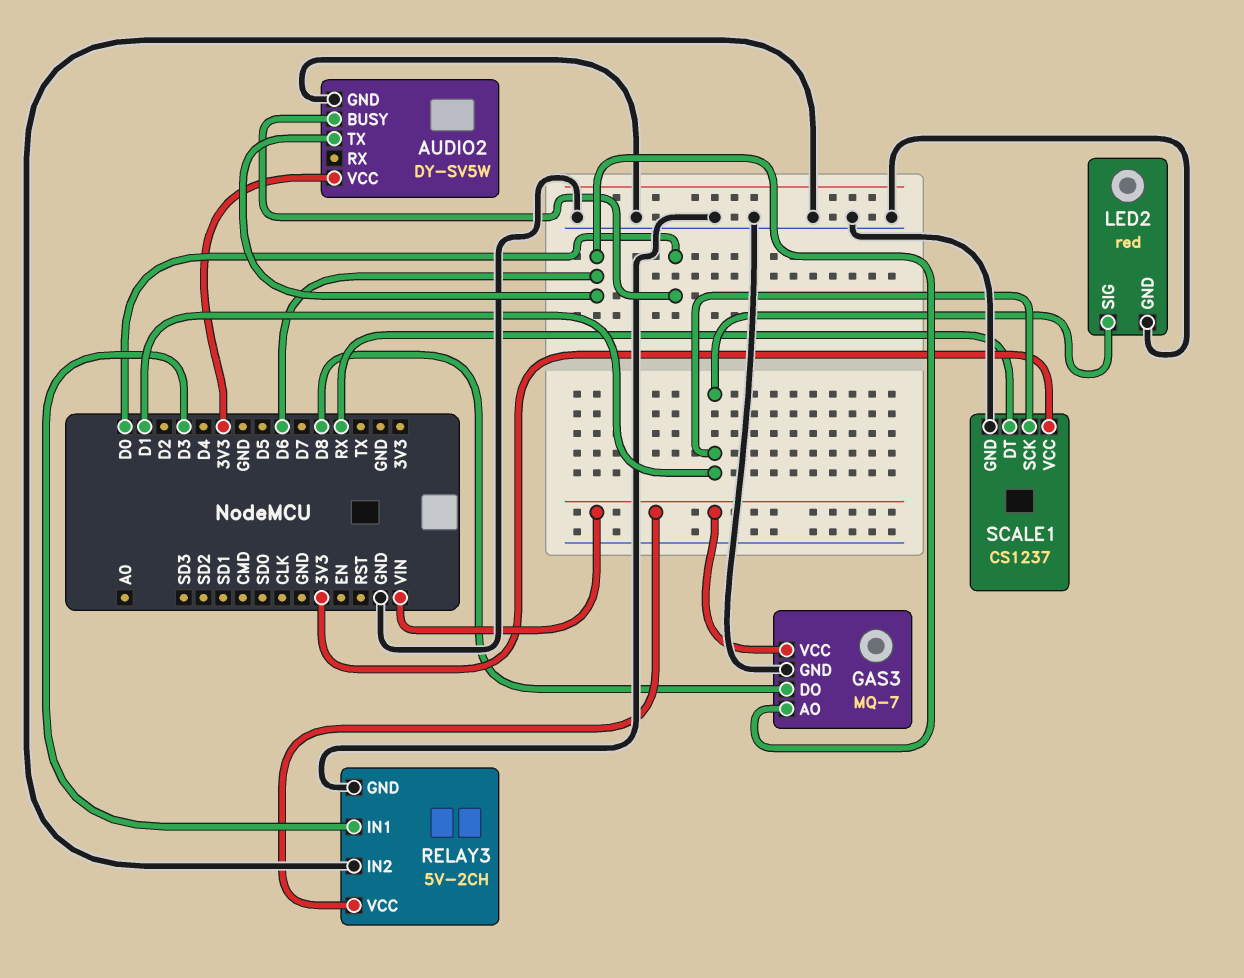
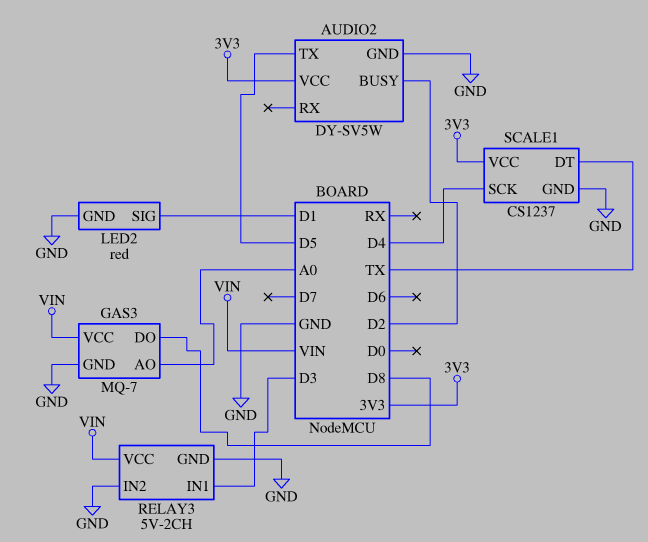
AUDIO2 pin BUSY: D0 -> D2
AUDIO2 pin TX: D6 -> D5
GAS3 pin AO: D6 -> A0
SCALE1 pin DT: RX -> TX
SCALE1 pin SCK: D1 -> D4

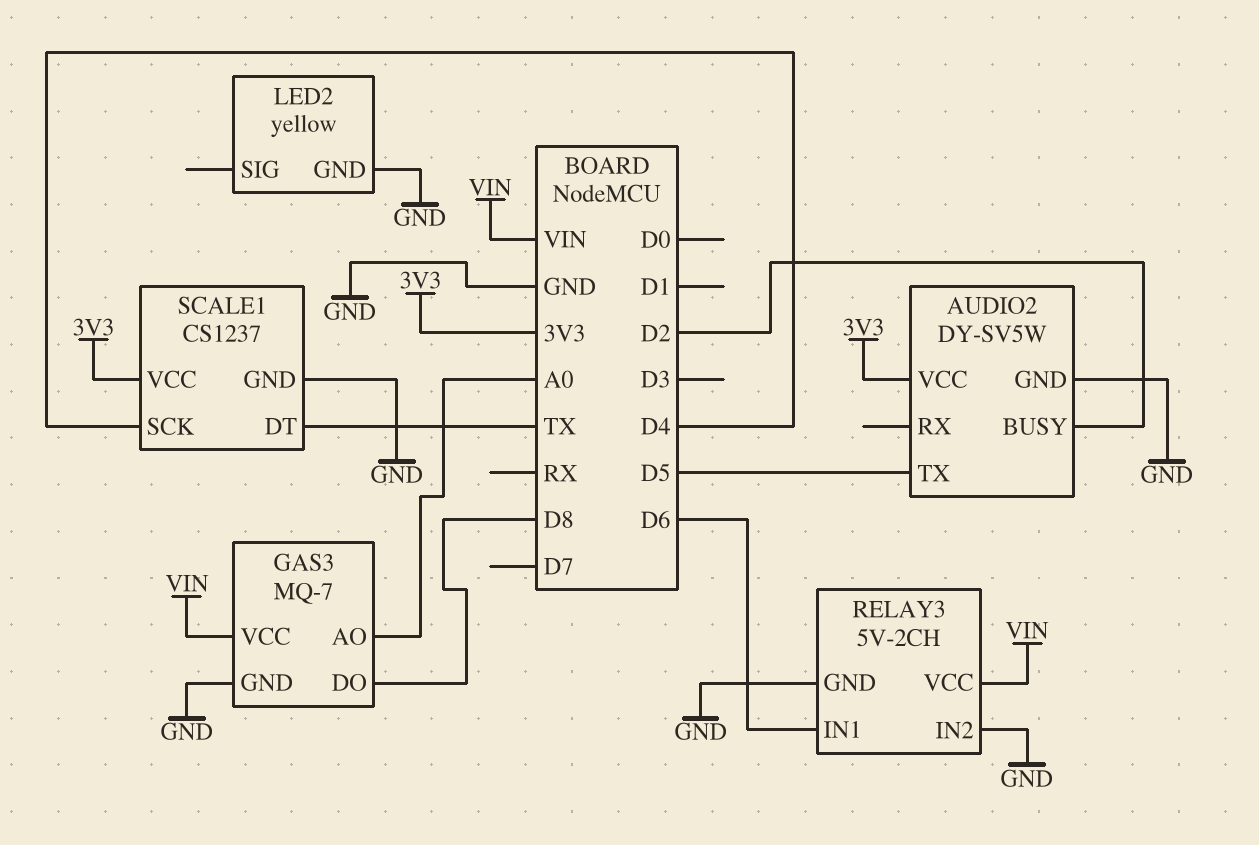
LED2: red -> yellow
LED2 pin SIG: D1 -> none
RELAY3 pin IN1: D3 -> D6

